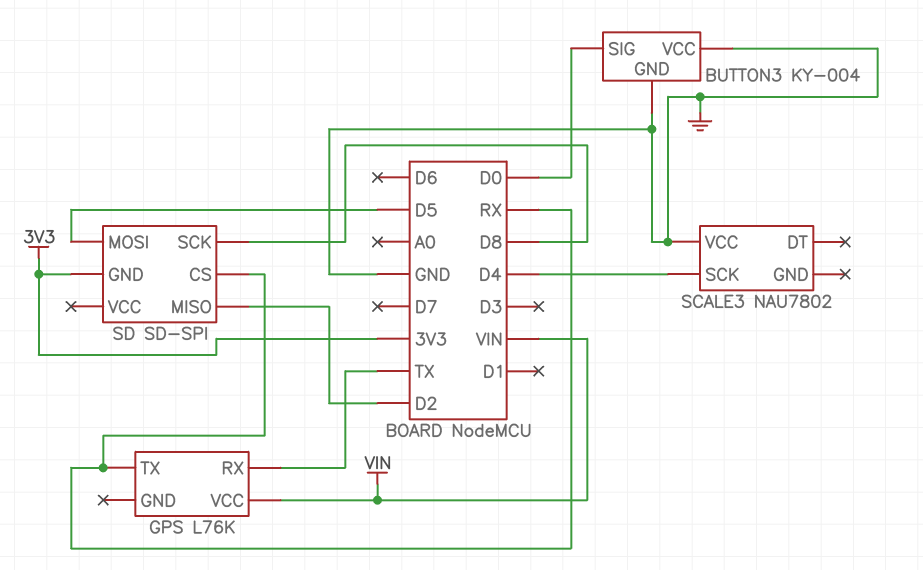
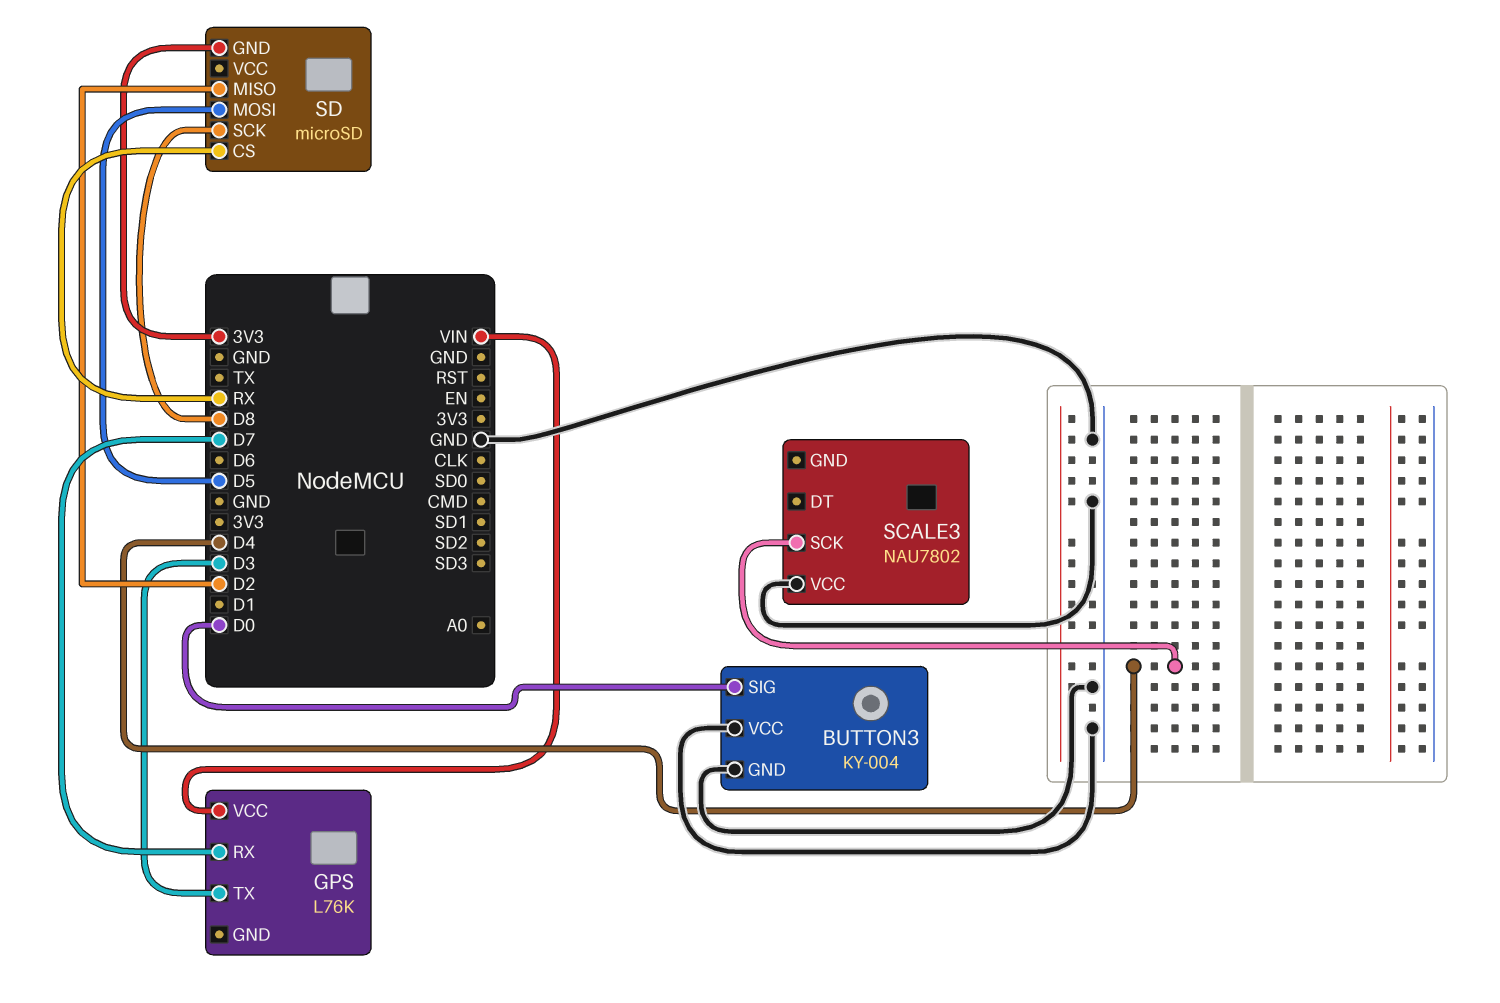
GPS pin RX: TX -> D7
GPS pin TX: RX -> D3
SD: SD-SPI -> microSD

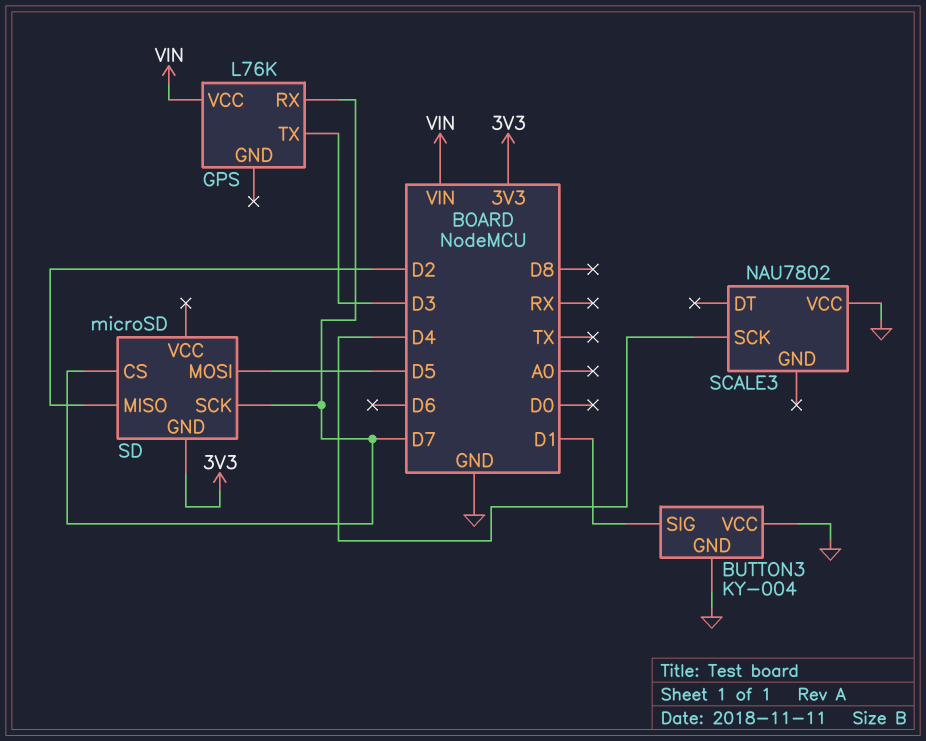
BUTTON3 pin SIG: D0 -> D1
SD pin CS: RX -> D7
SD pin SCK: D8 -> D7

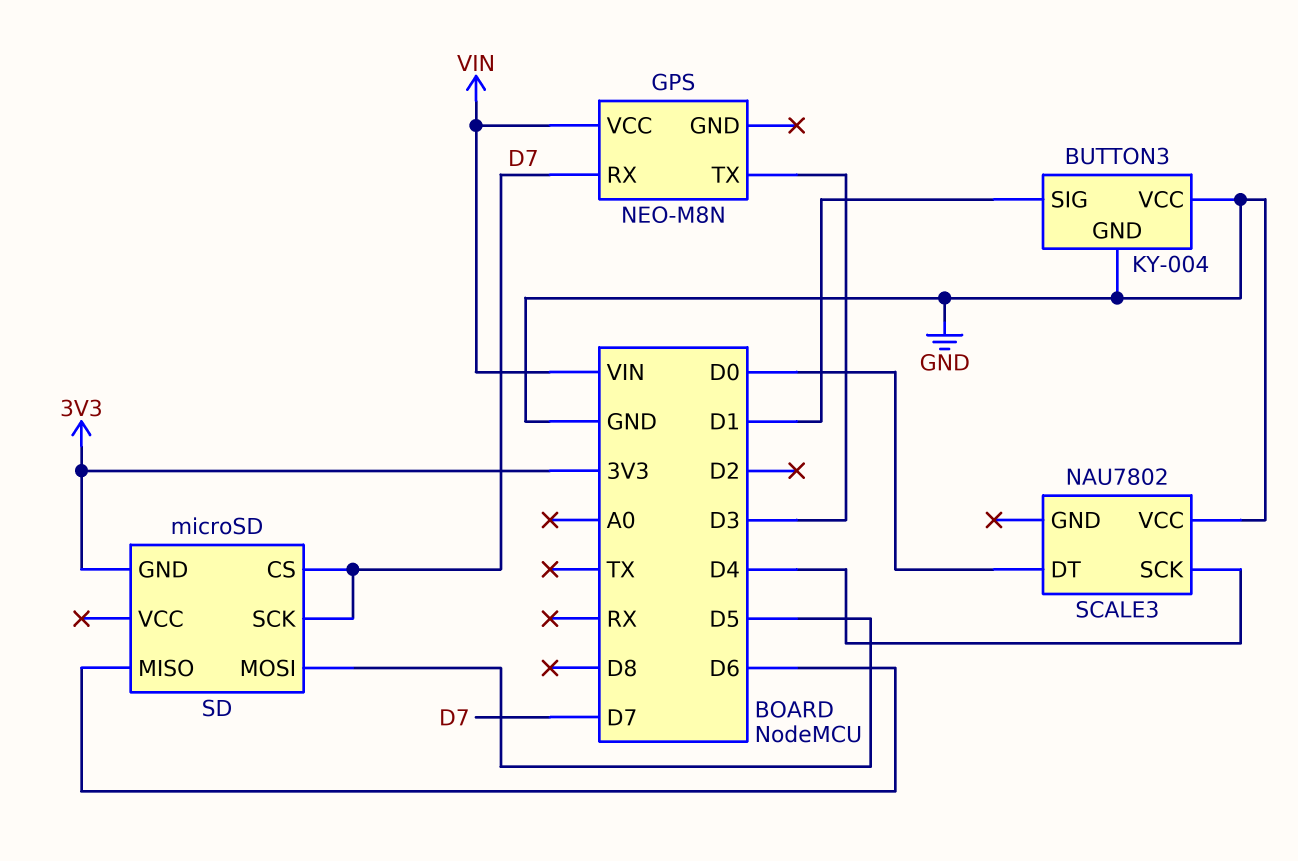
GPS: L76K -> NEO-M8N
SCALE3 pin DT: none -> D0
SD pin MISO: D2 -> D6

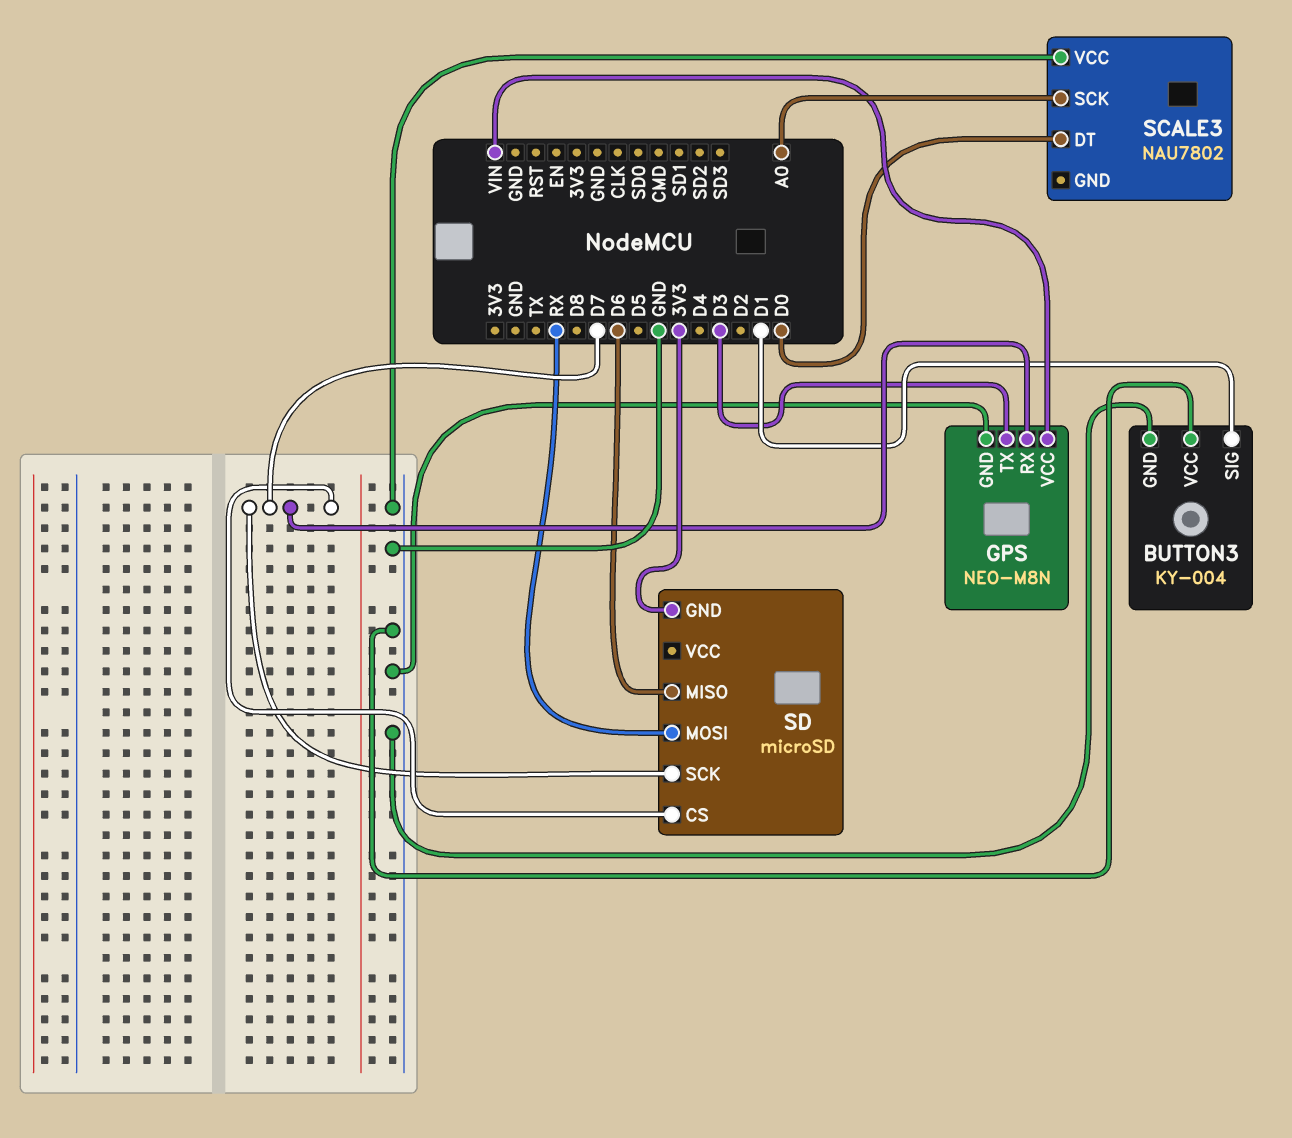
GPS pin GND: none -> GND
SCALE3 pin SCK: D4 -> A0
SD pin MOSI: D5 -> RX

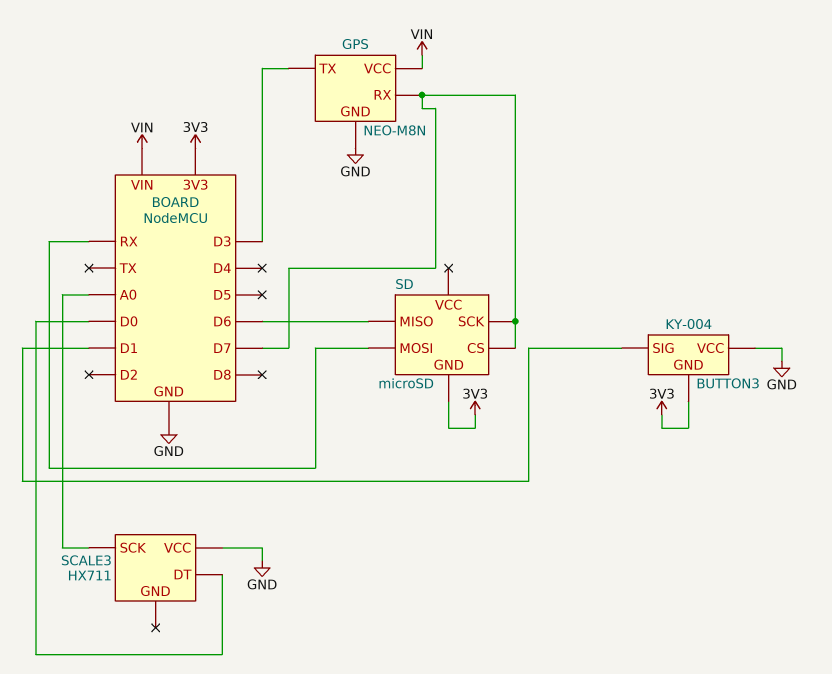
BUTTON3 pin GND: GND -> 3V3
SCALE3: NAU7802 -> HX711

